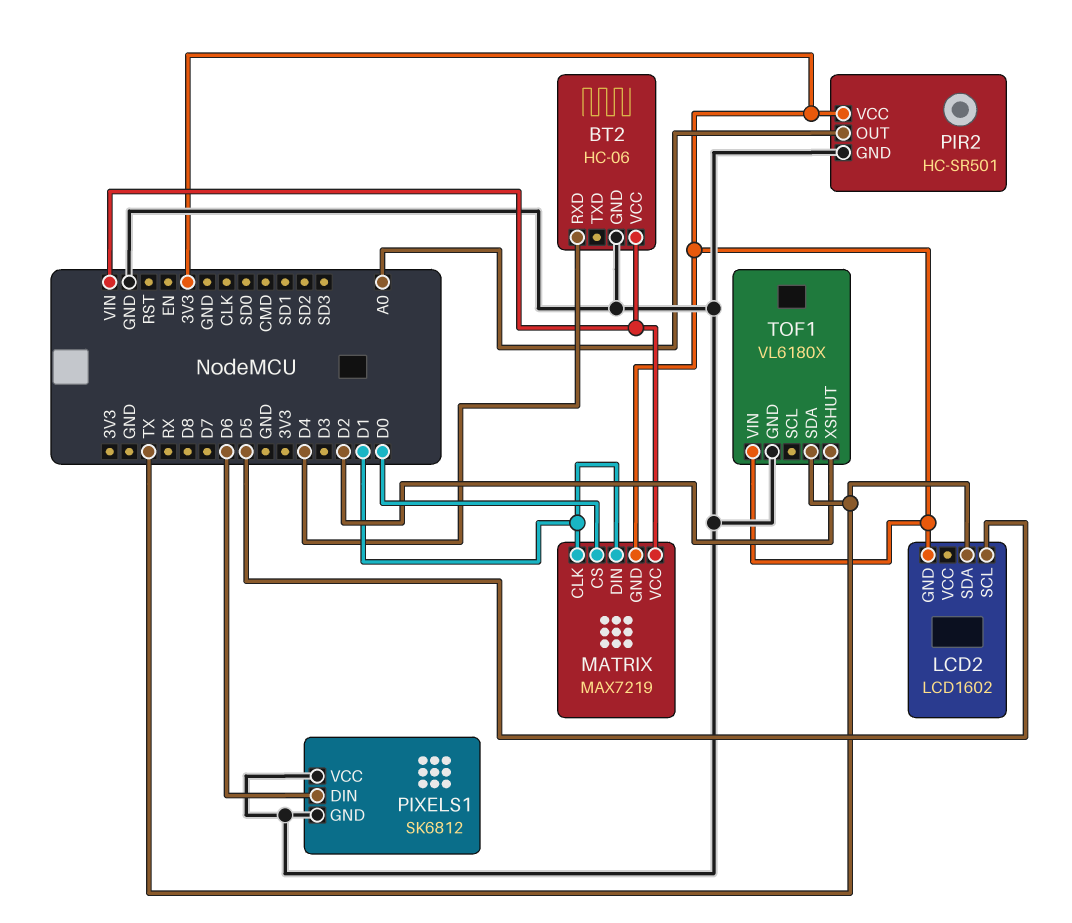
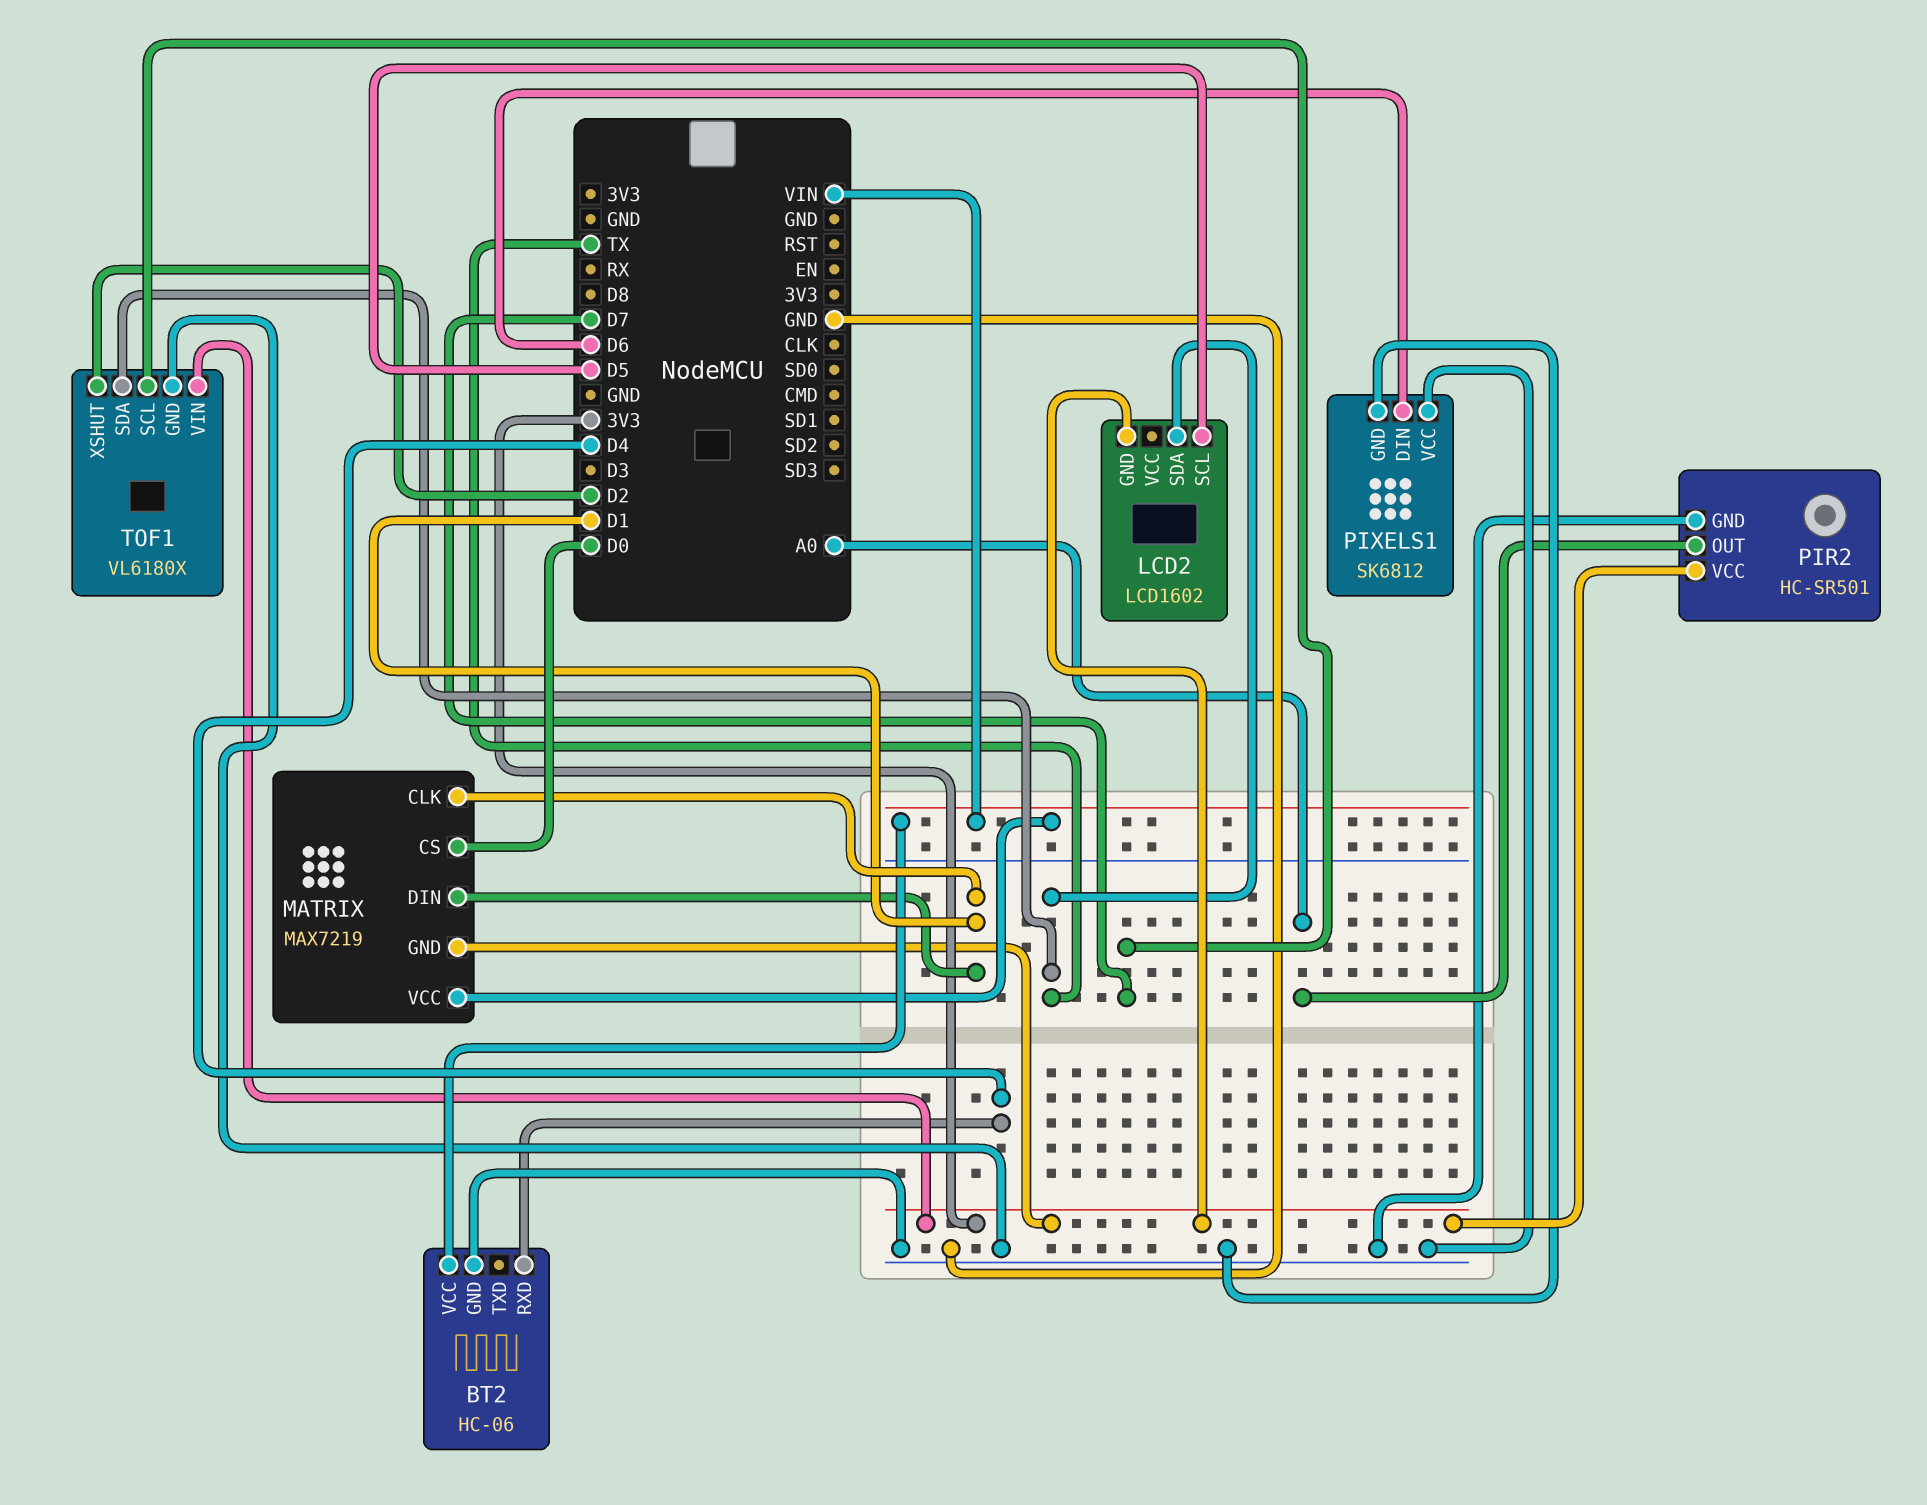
TOF1 pin SCL: none -> D7

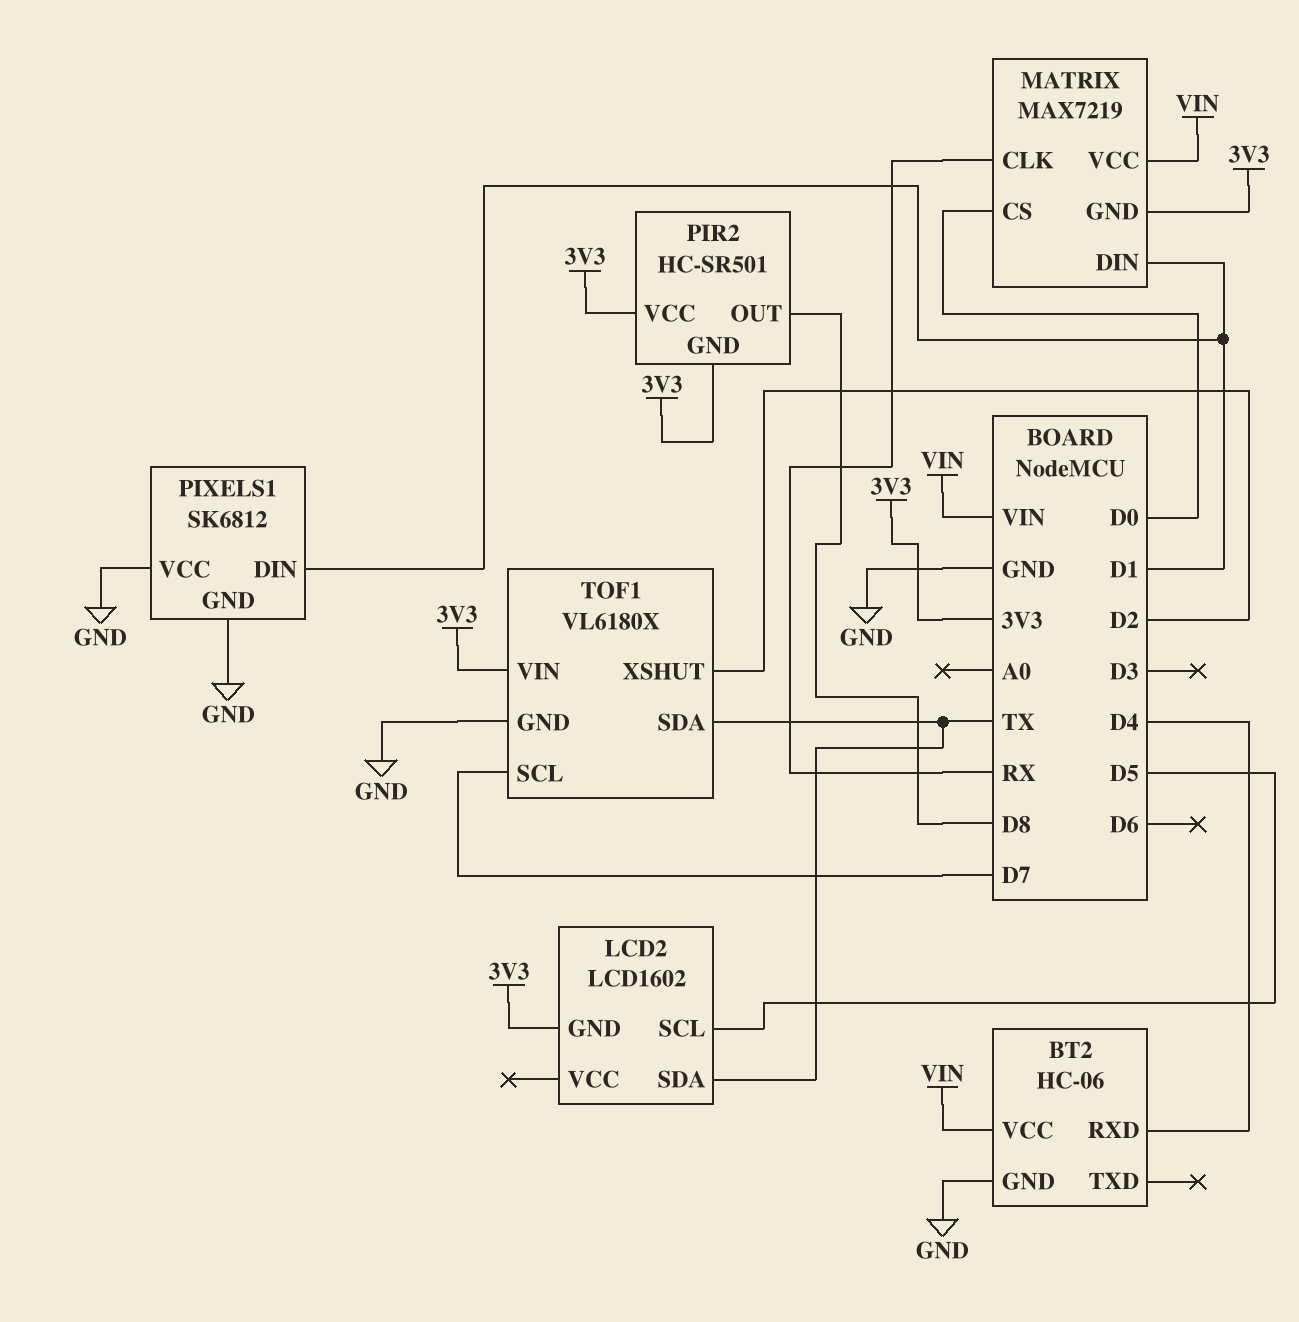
MATRIX pin CLK: D1 -> RX
PIR2 pin GND: GND -> 3V3
PIR2 pin OUT: A0 -> D8
PIXELS1 pin DIN: D6 -> D1

